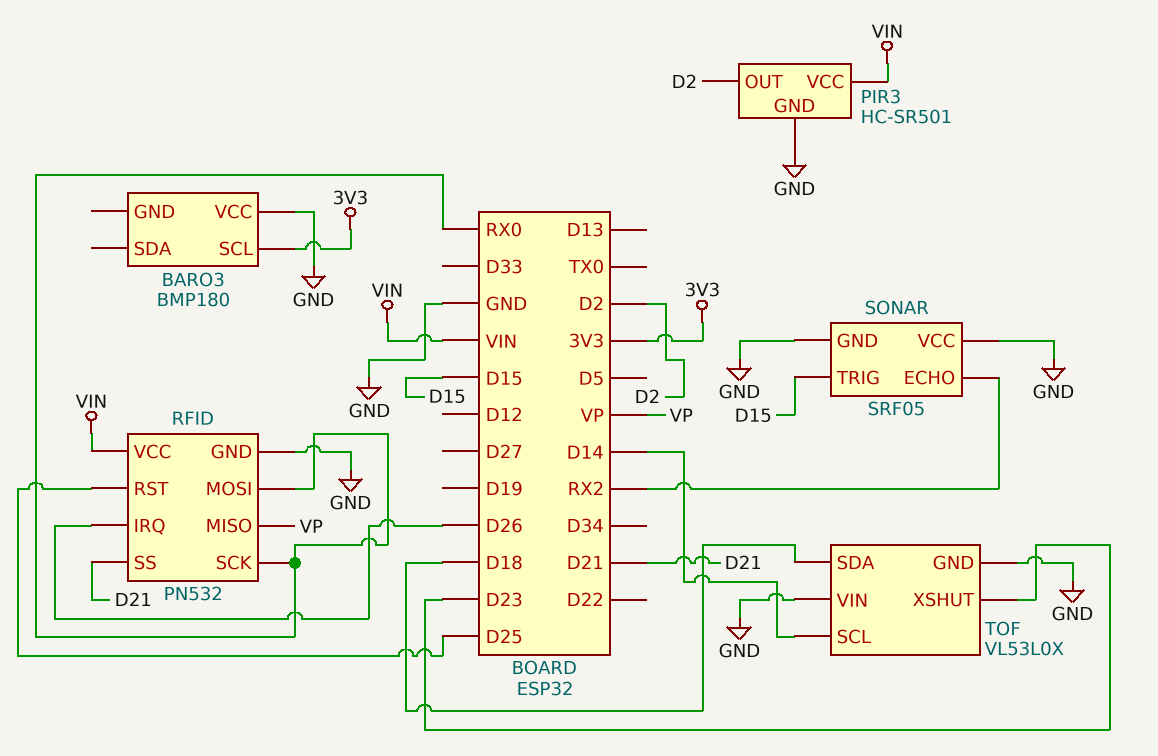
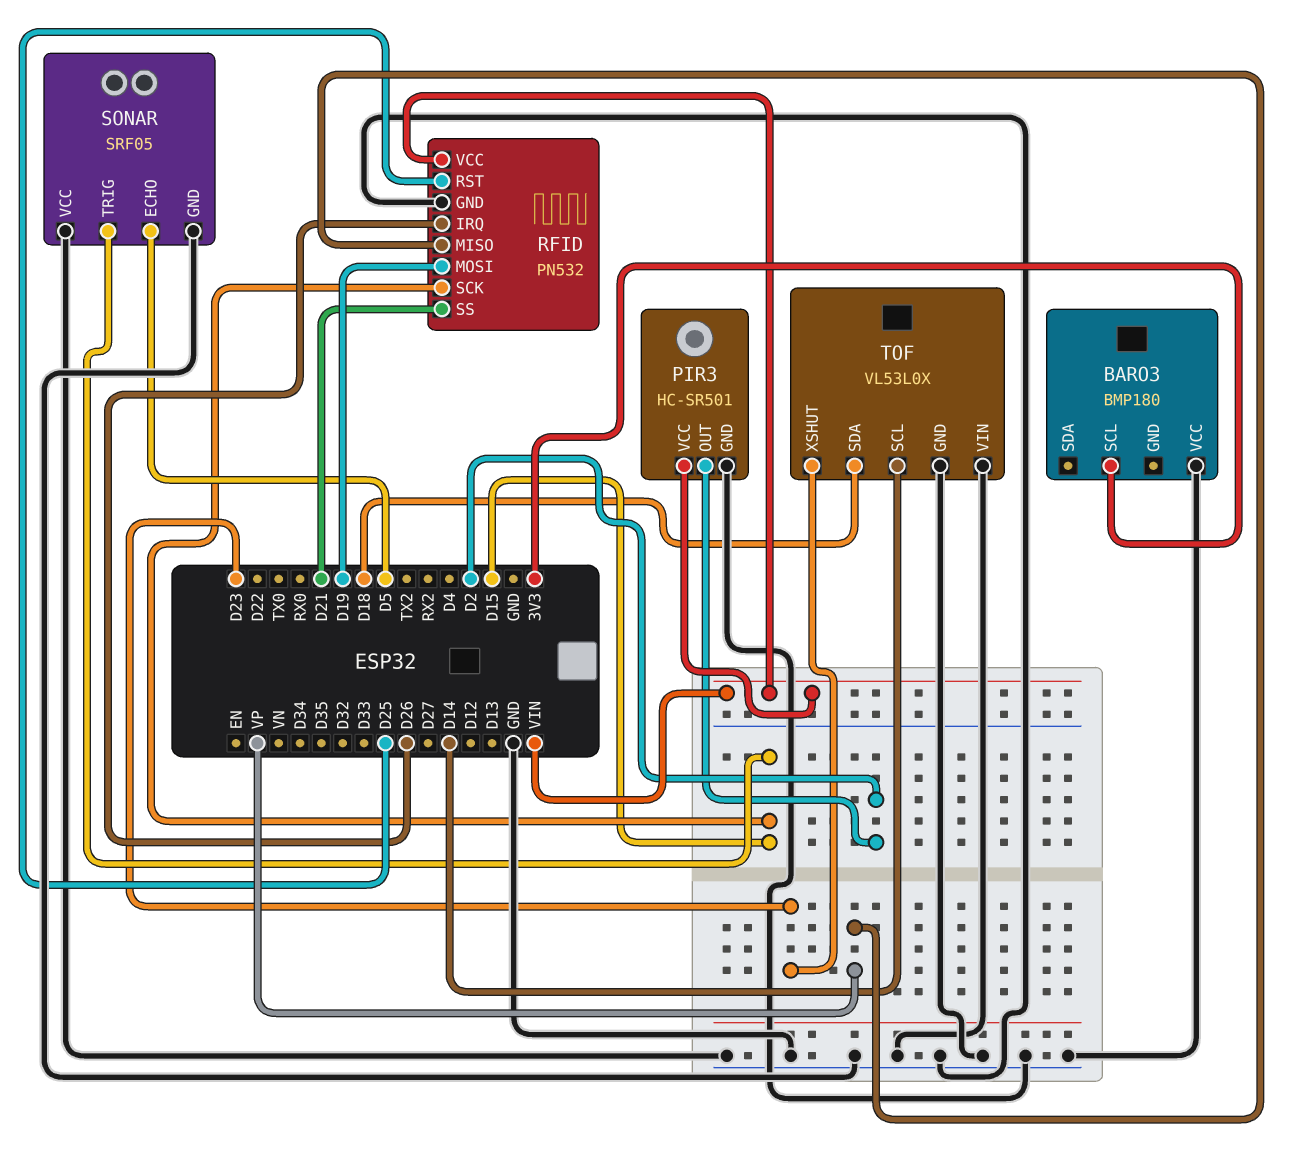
RFID pin MOSI: RX0 -> D19
RFID pin SCK: RX0 -> D15
SONAR pin ECHO: RX2 -> D5

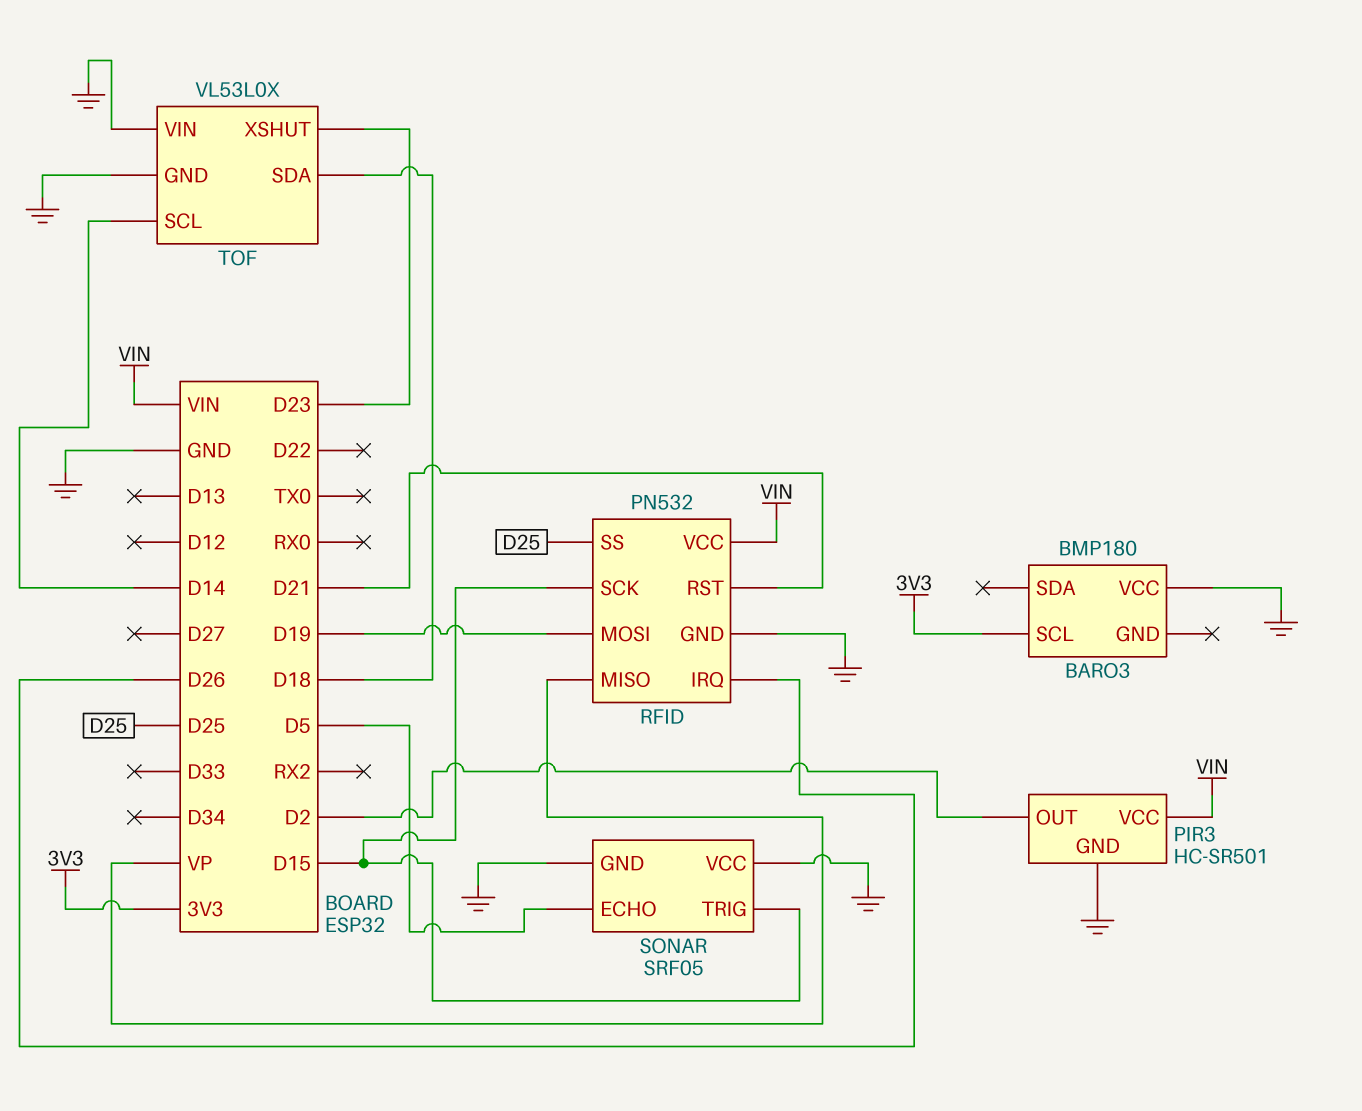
RFID pin RST: D25 -> D21
RFID pin SS: D21 -> D25

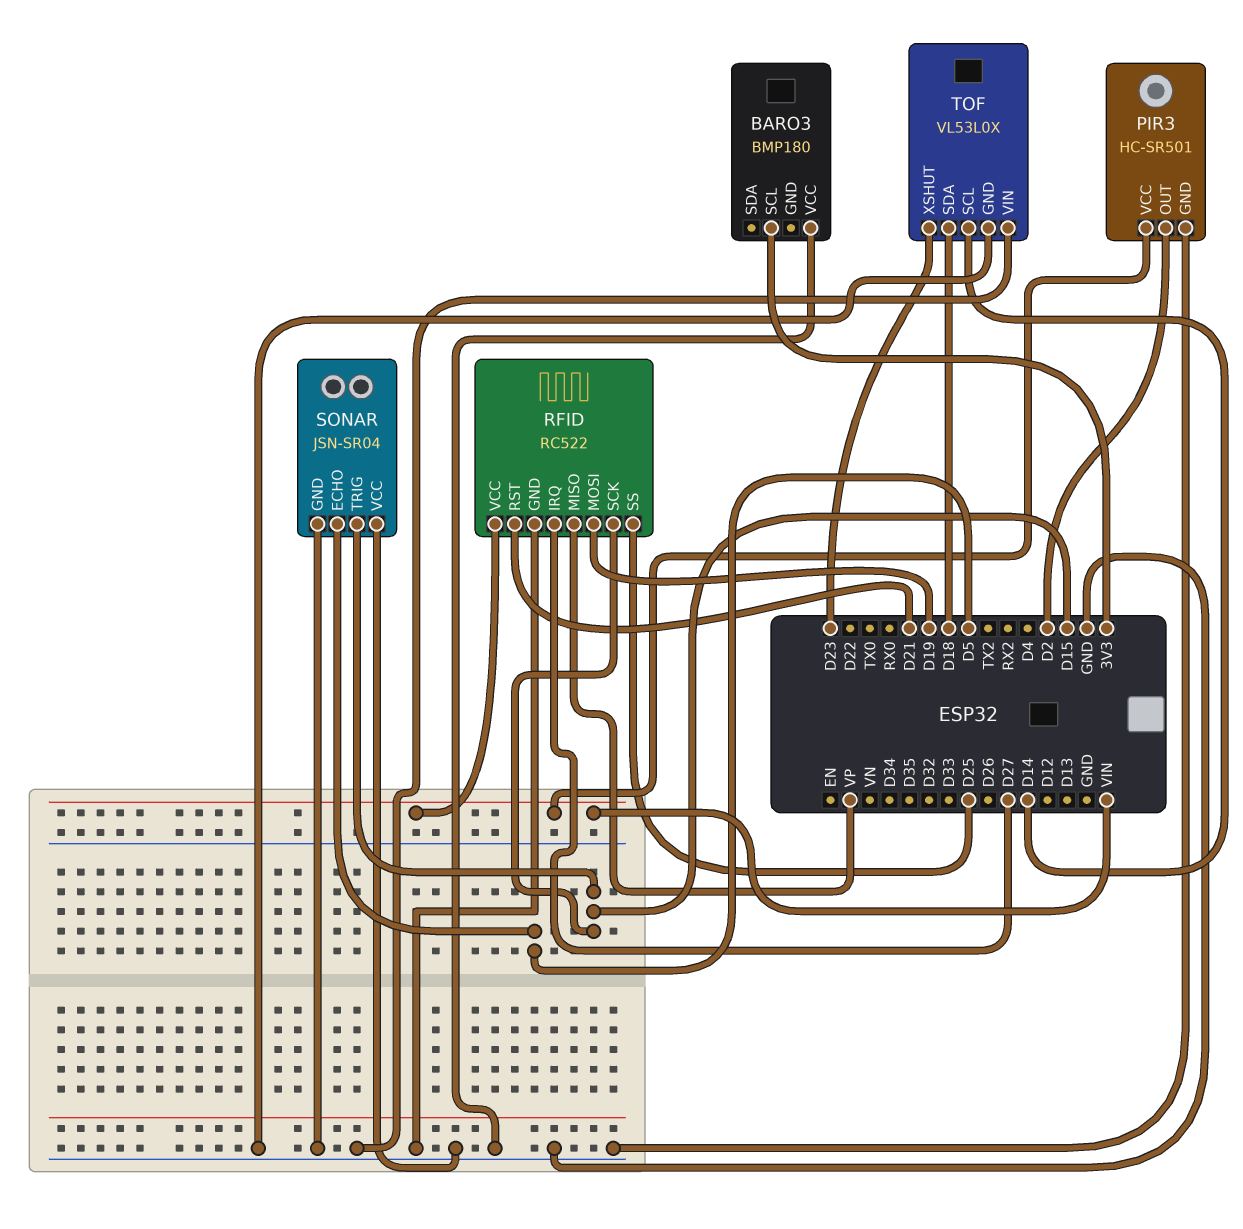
RFID: PN532 -> RC522
RFID pin IRQ: D26 -> D27
SONAR: SRF05 -> JSN-SR04

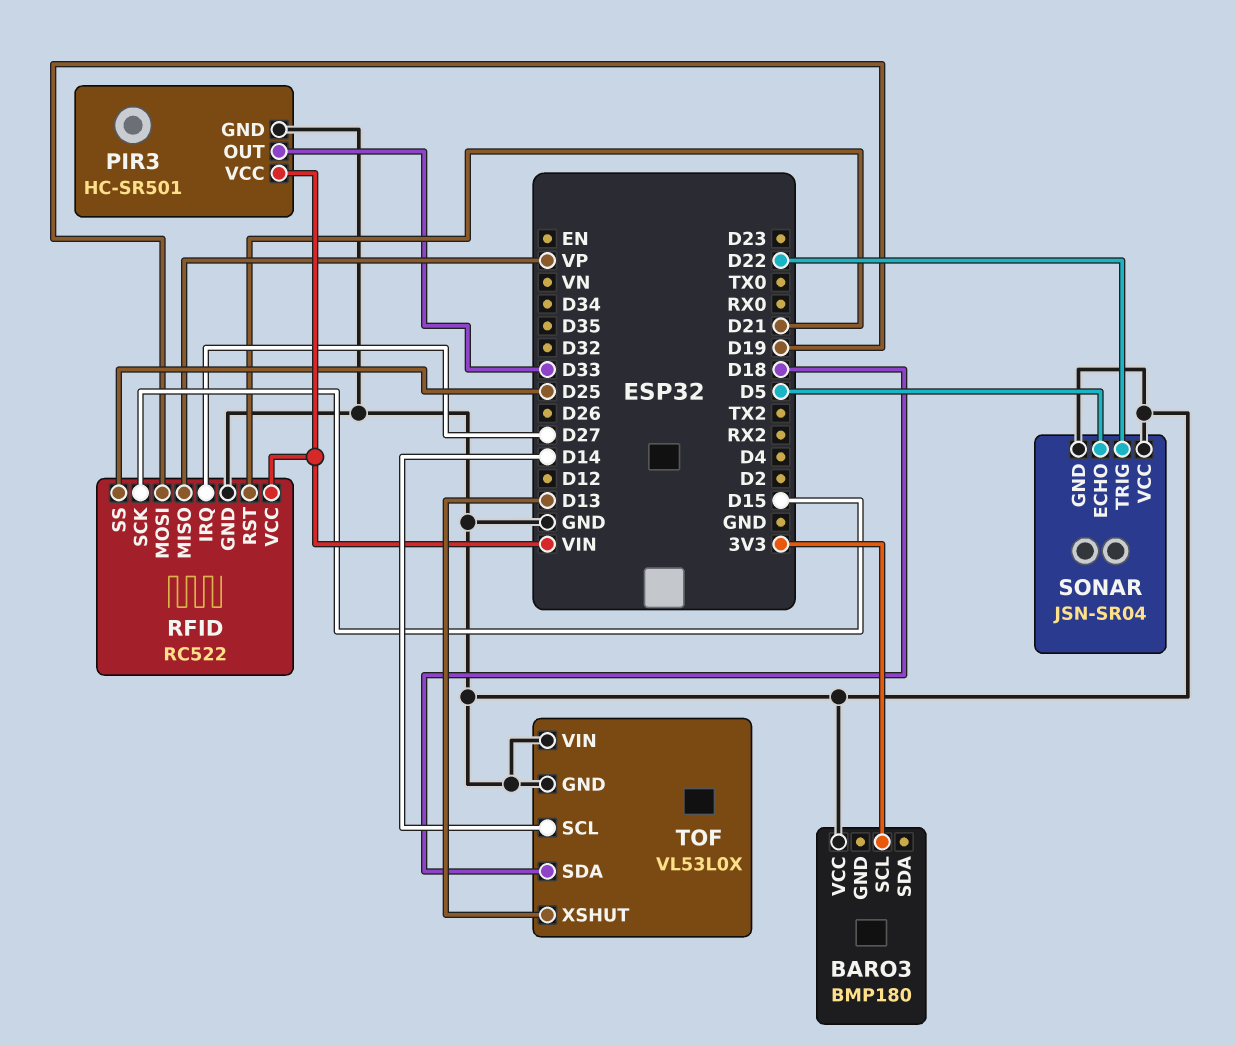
PIR3 pin OUT: D2 -> D33
SONAR pin TRIG: D15 -> D22
TOF pin XSHUT: D23 -> D13

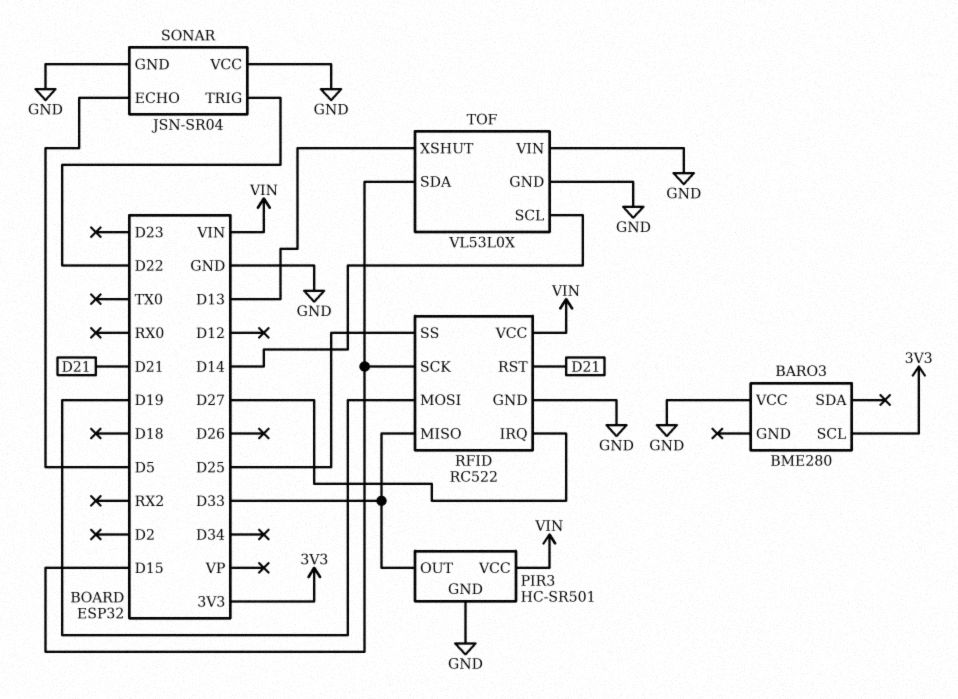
BARO3: BMP180 -> BME280
RFID pin MISO: VP -> D33
TOF pin SDA: D18 -> D15

